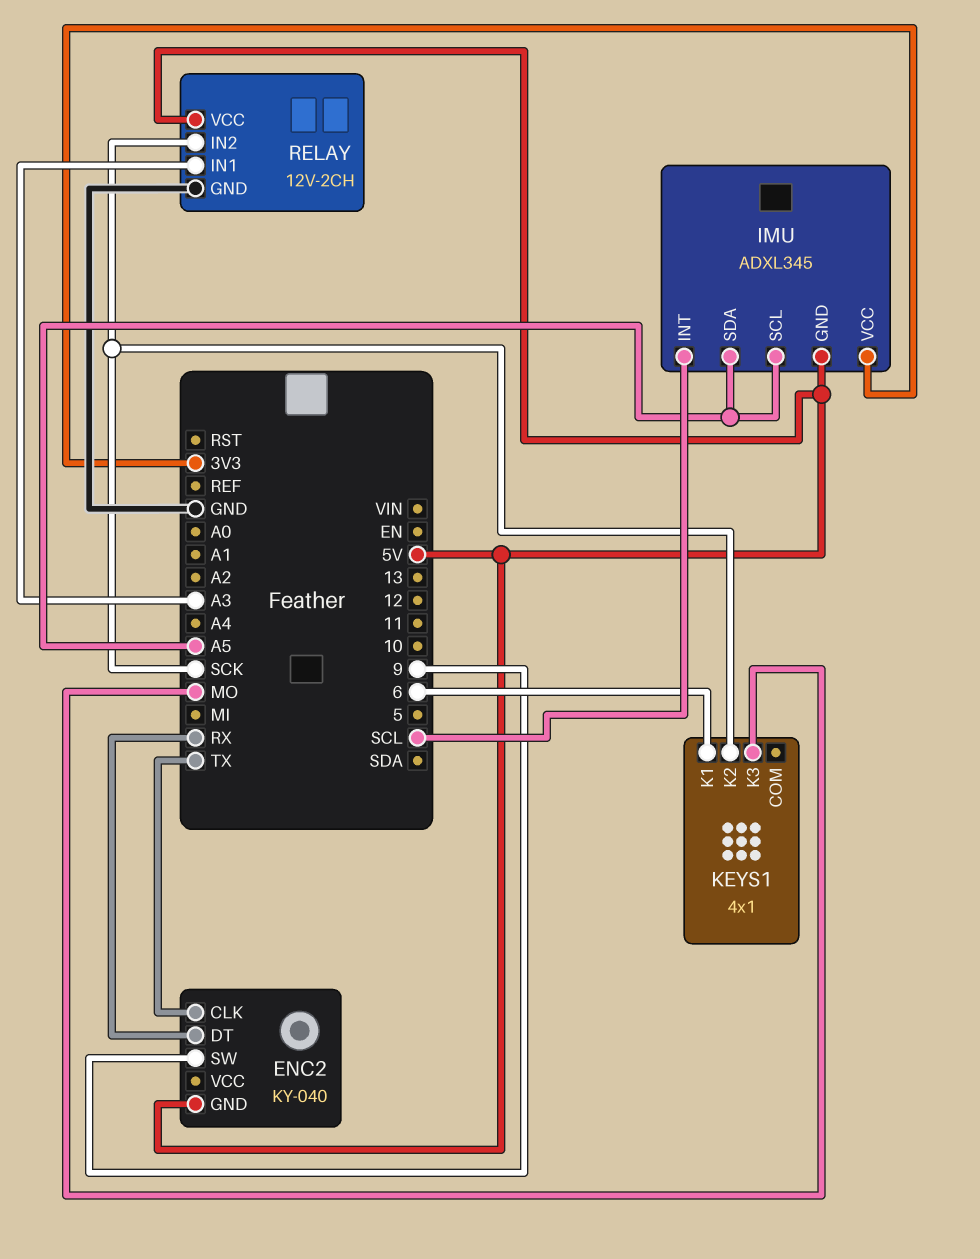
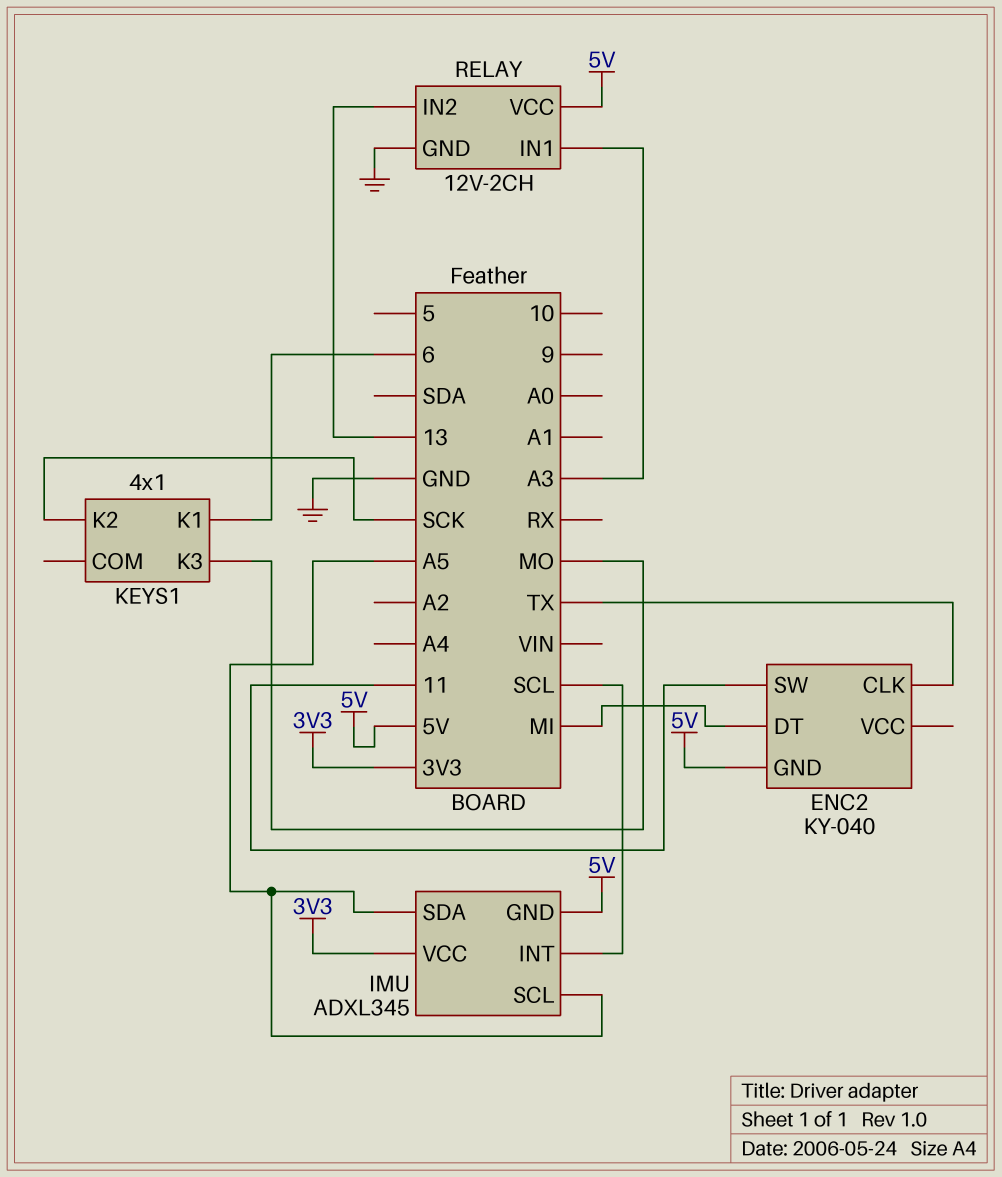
ENC2 pin DT: RX -> MI
ENC2 pin SW: 9 -> 11
RELAY pin IN2: SCK -> 13

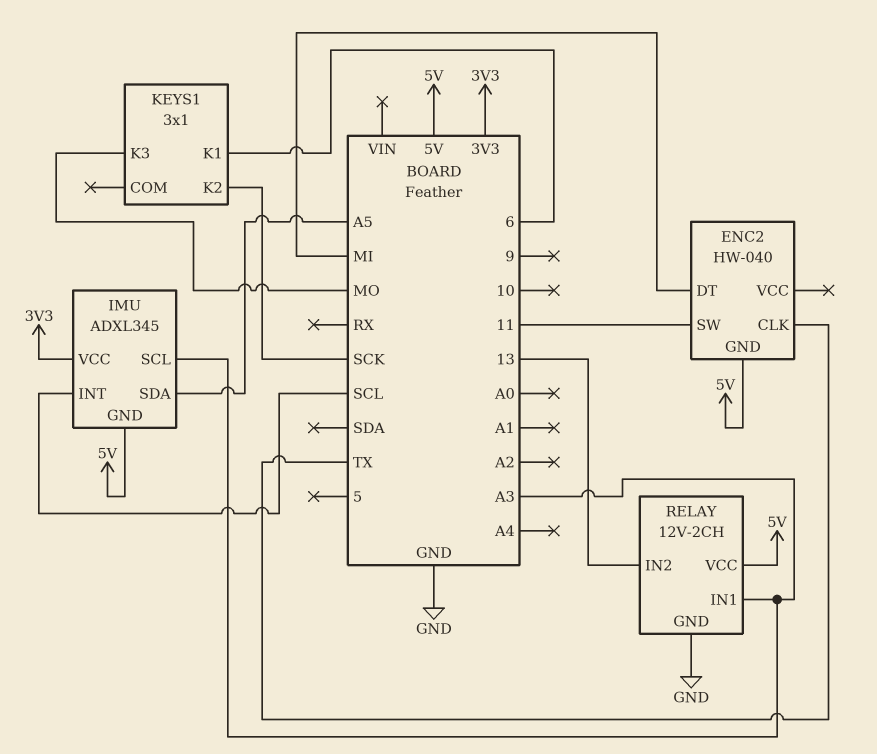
ENC2: KY-040 -> HW-040
IMU pin SCL: A5 -> A3
KEYS1: 4x1 -> 3x1

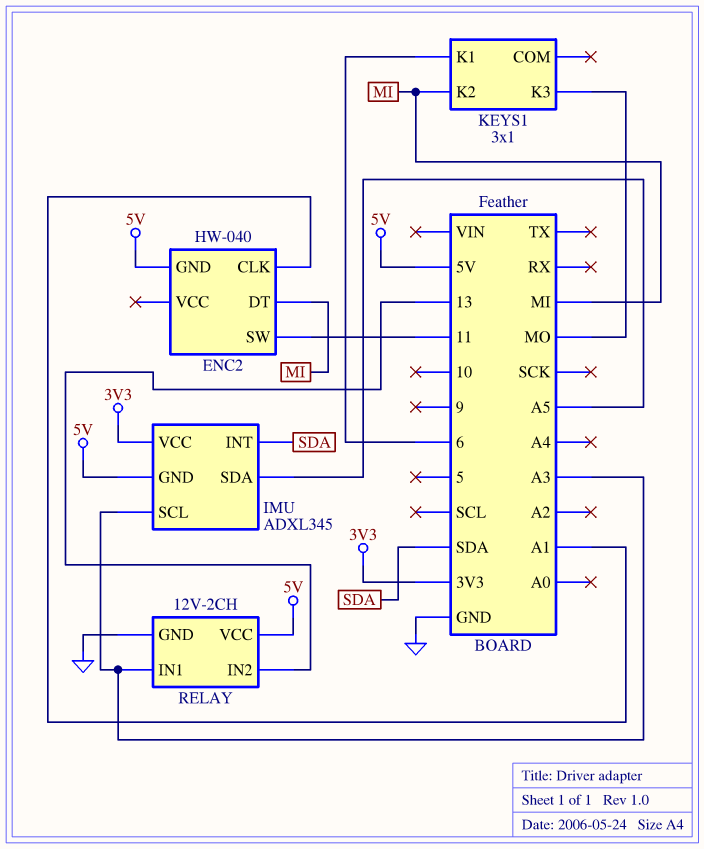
ENC2 pin CLK: TX -> A1
IMU pin INT: SCL -> SDA
KEYS1 pin K2: SCK -> MI

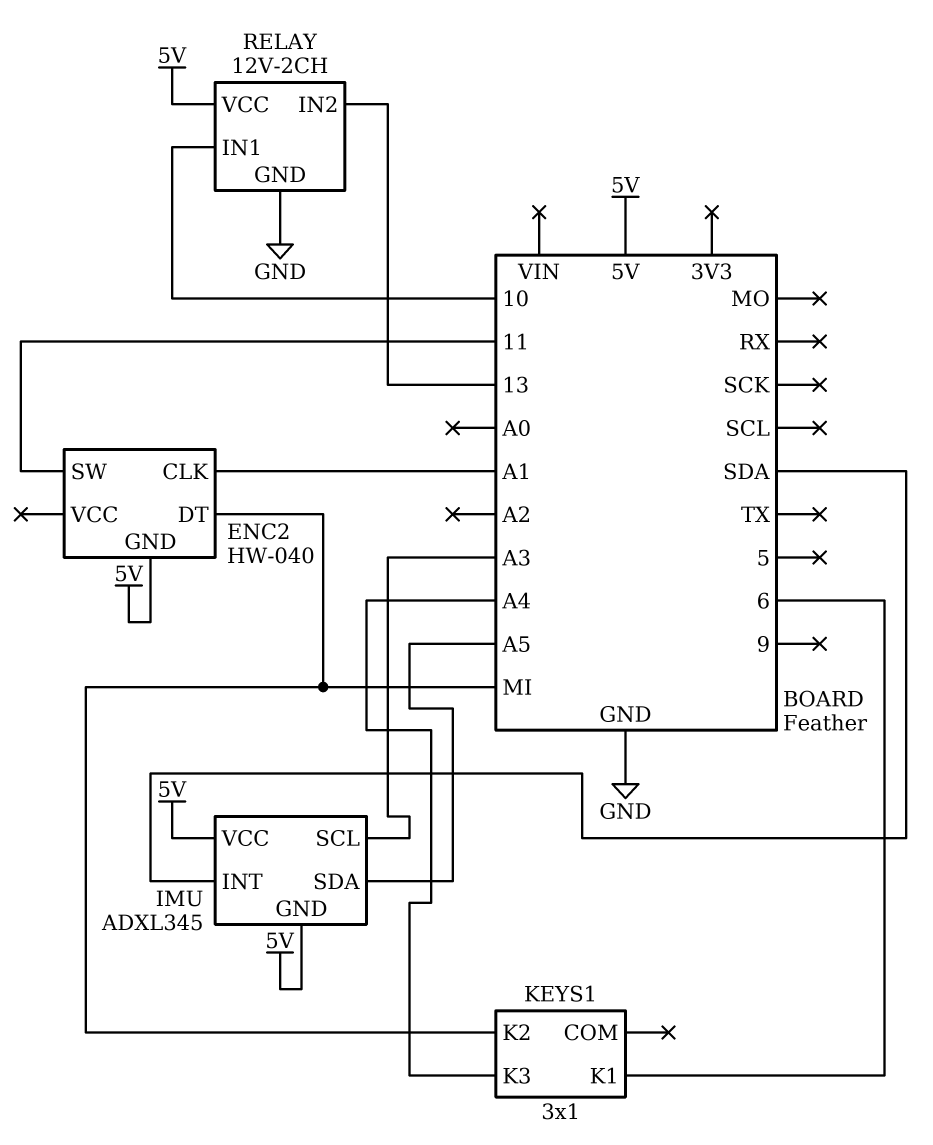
IMU pin VCC: 3V3 -> 5V
KEYS1 pin K3: MO -> A4
RELAY pin IN1: A3 -> 10

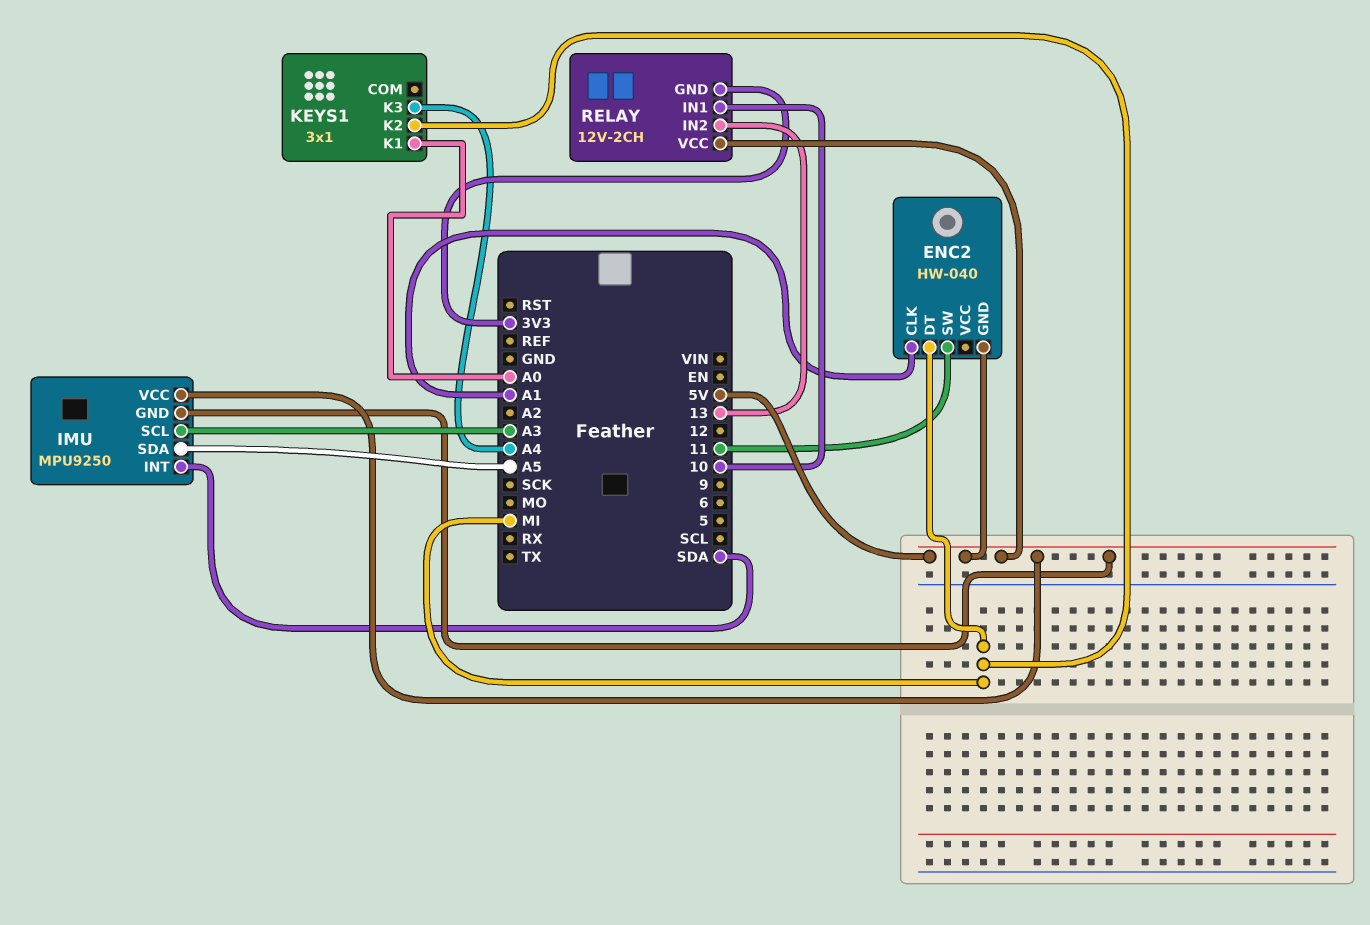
IMU: ADXL345 -> MPU9250
KEYS1 pin K1: 6 -> A0
RELAY pin GND: GND -> 3V3

